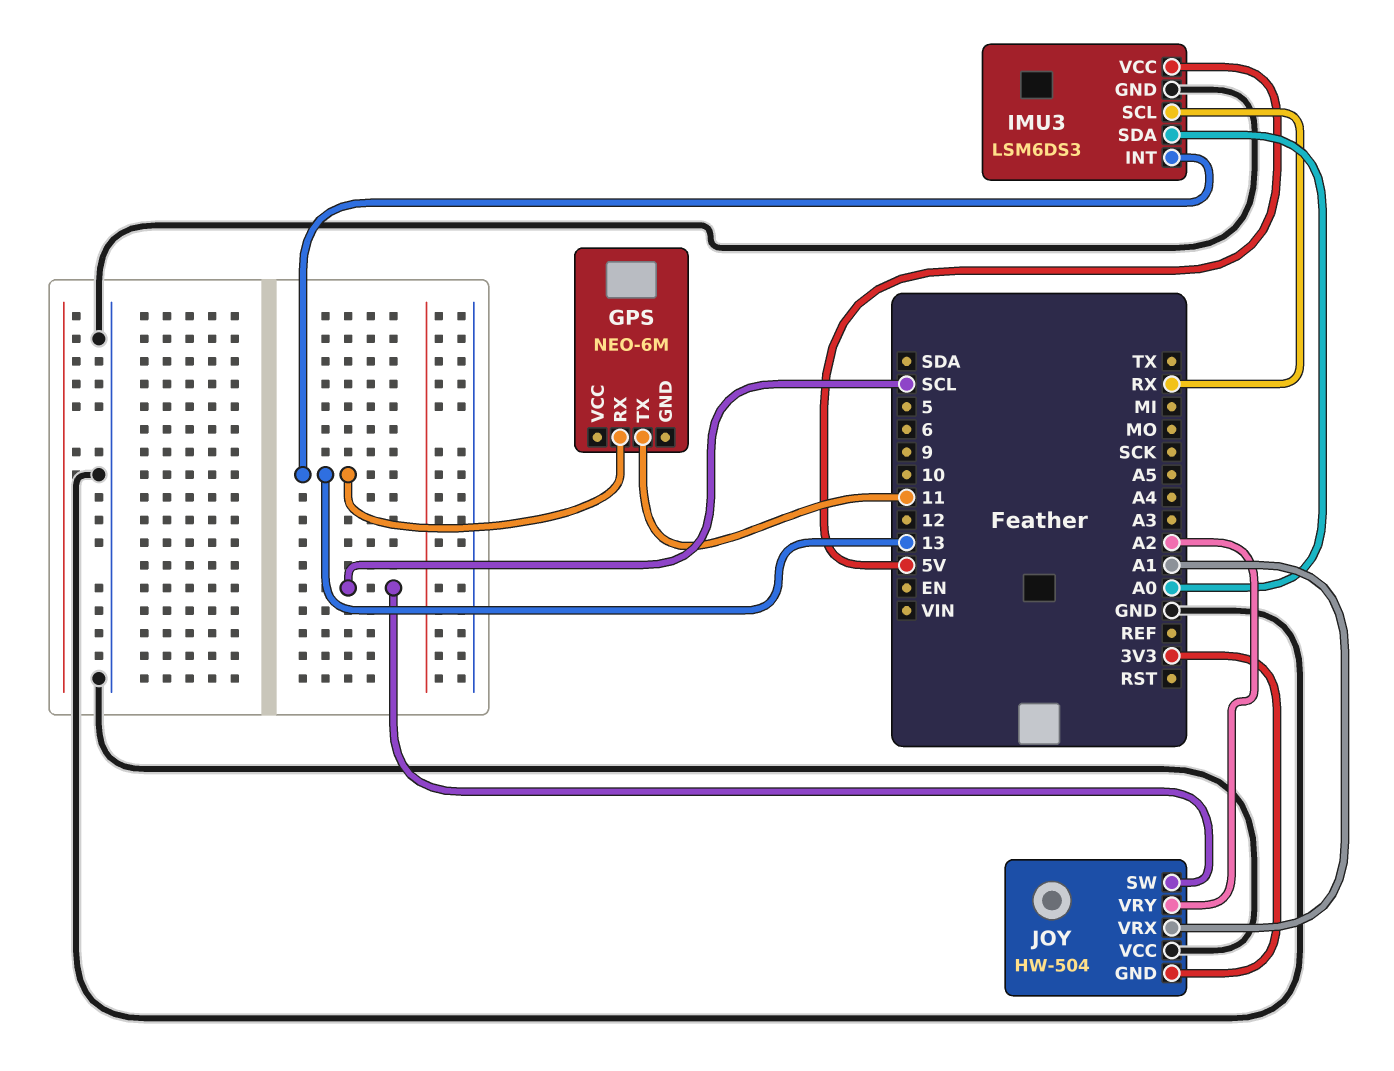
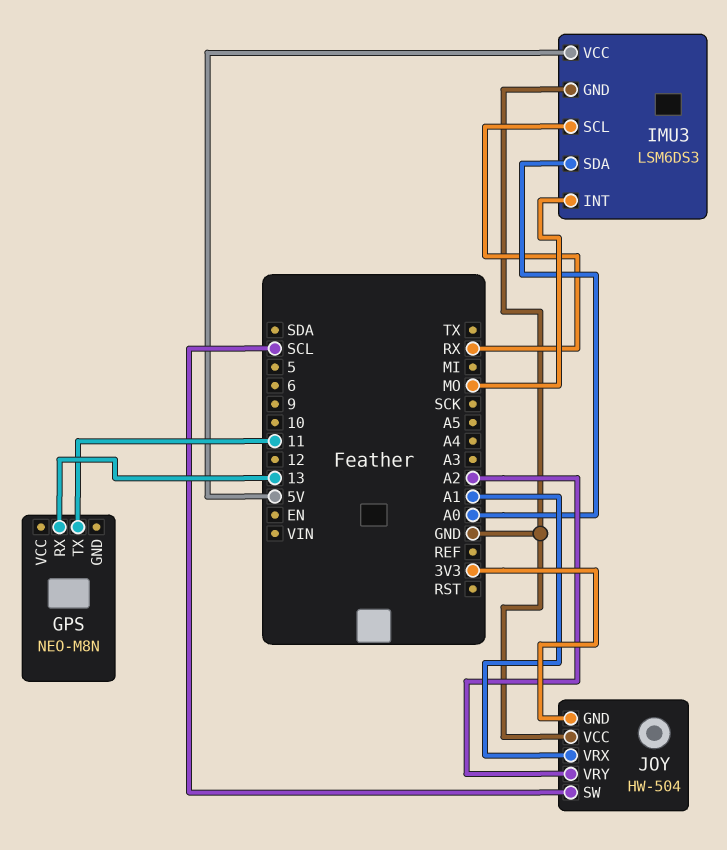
GPS: NEO-6M -> NEO-M8N
IMU3 pin INT: 13 -> MO

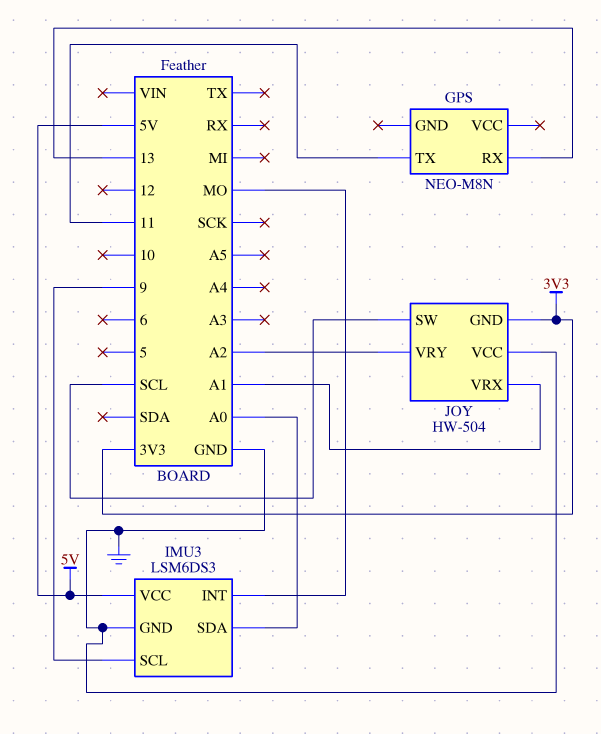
IMU3 pin SCL: RX -> 9

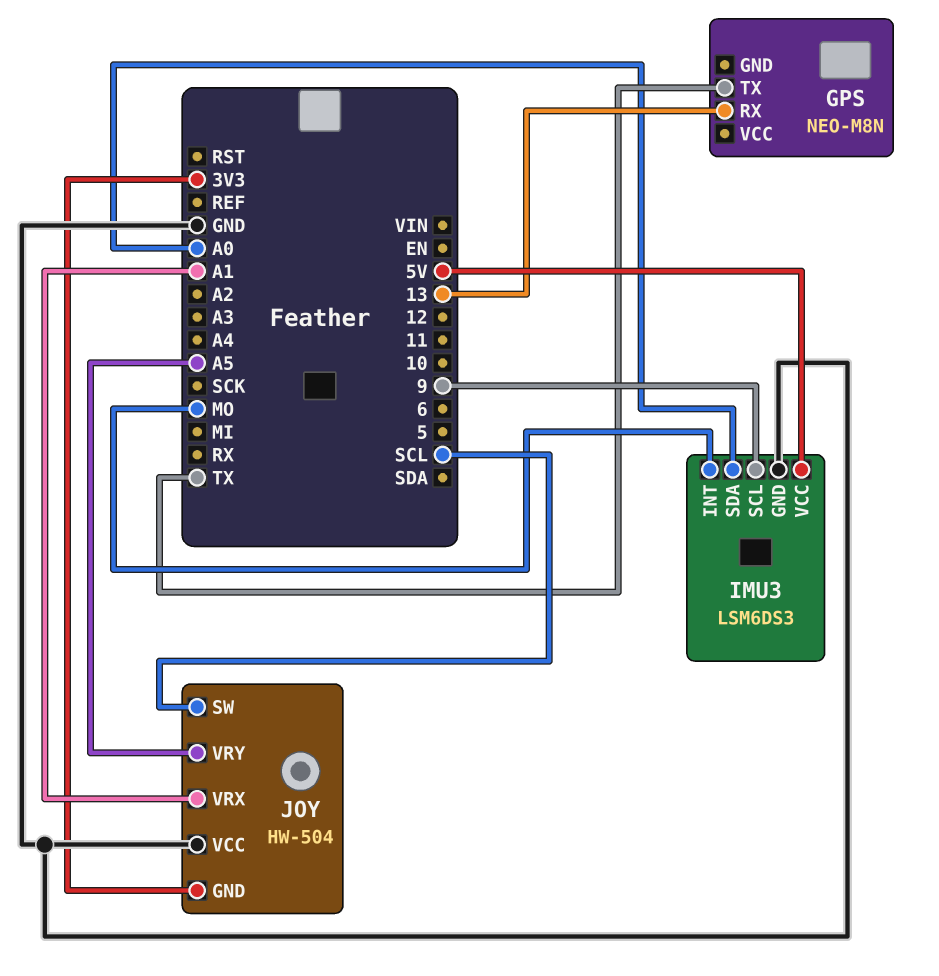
GPS pin TX: 11 -> TX
JOY pin VRY: A2 -> A5

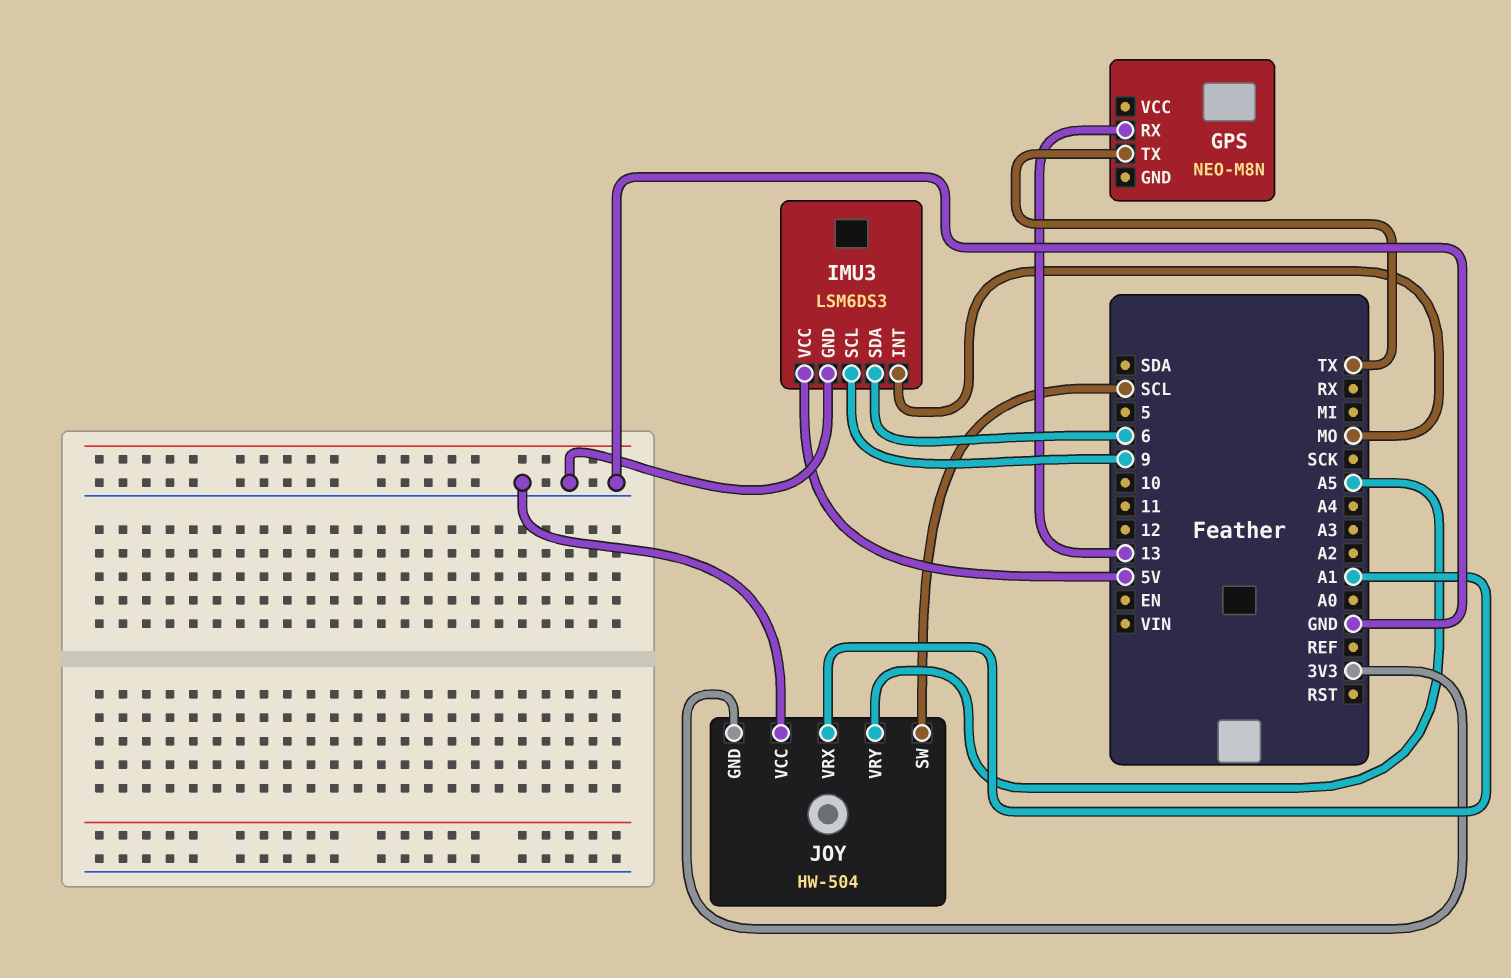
IMU3 pin SDA: A0 -> 6

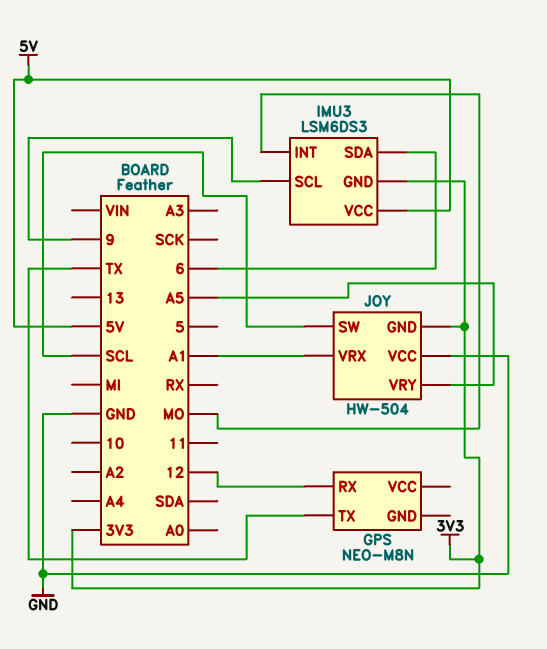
GPS pin RX: 13 -> 12
IMU3 pin GND: GND -> 3V3

